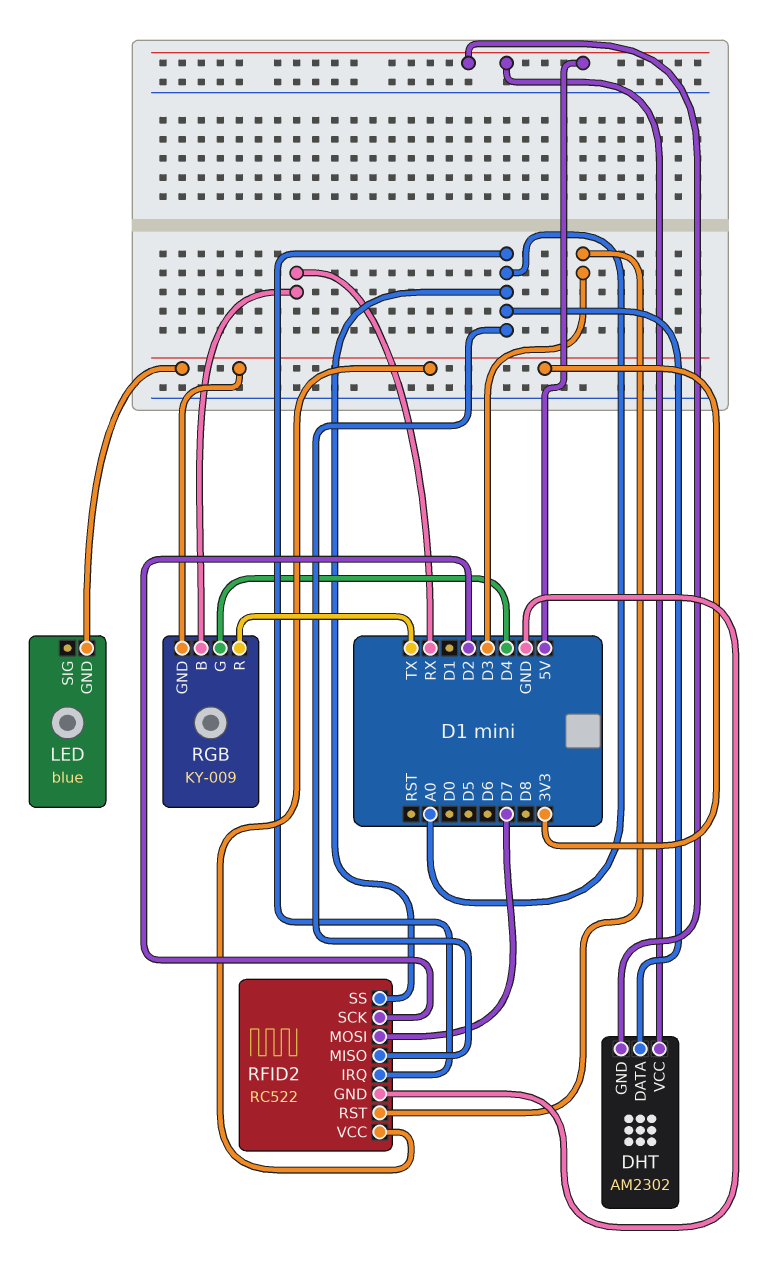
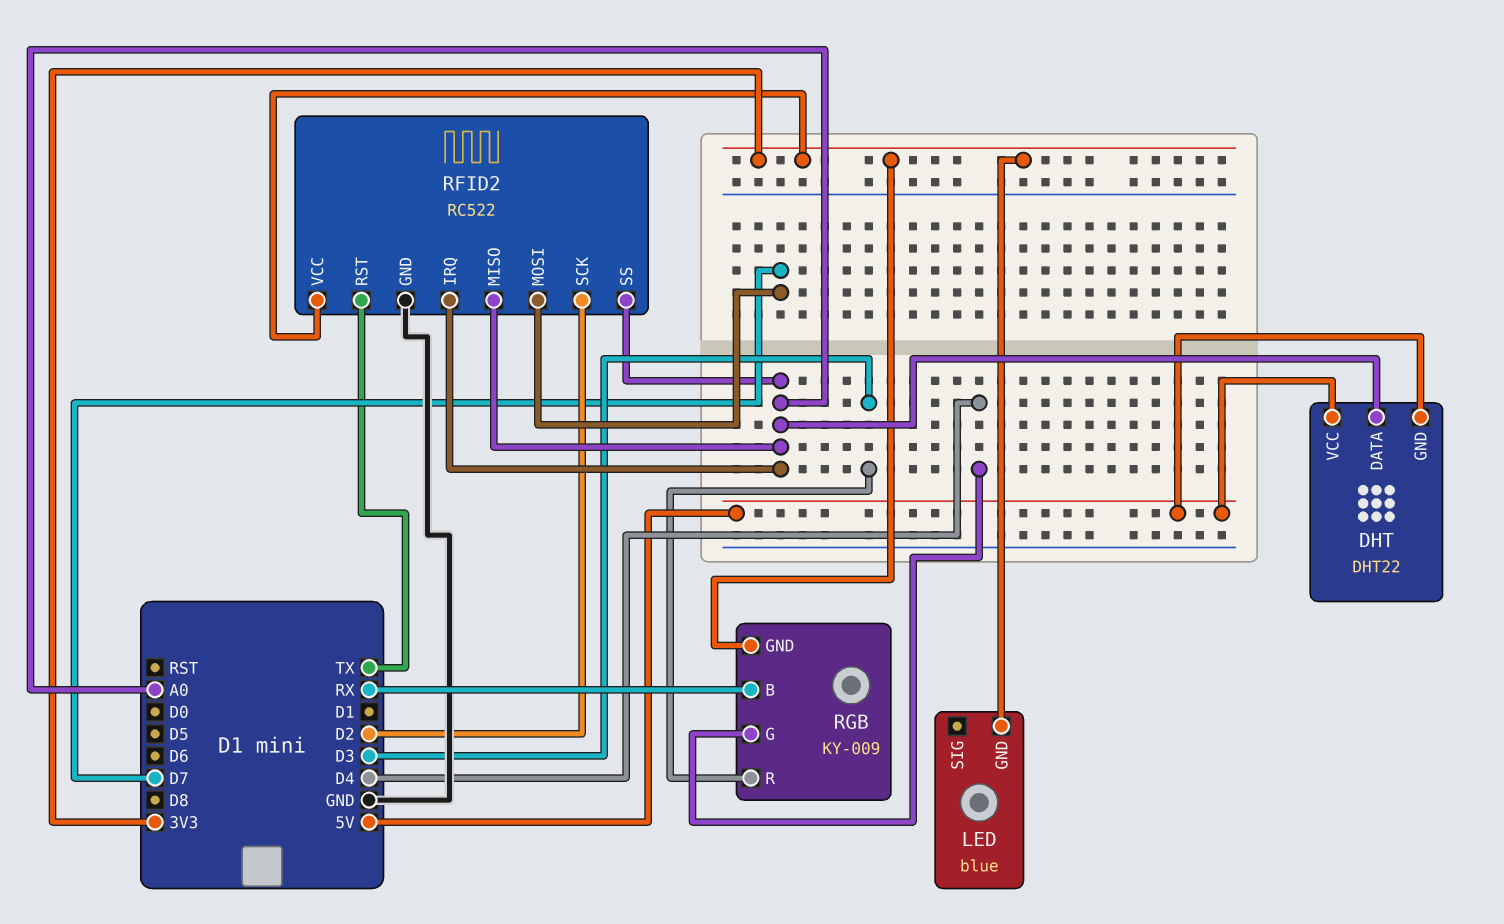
DHT: AM2302 -> DHT22
RFID2 pin RST: D3 -> TX
RGB pin R: TX -> D3

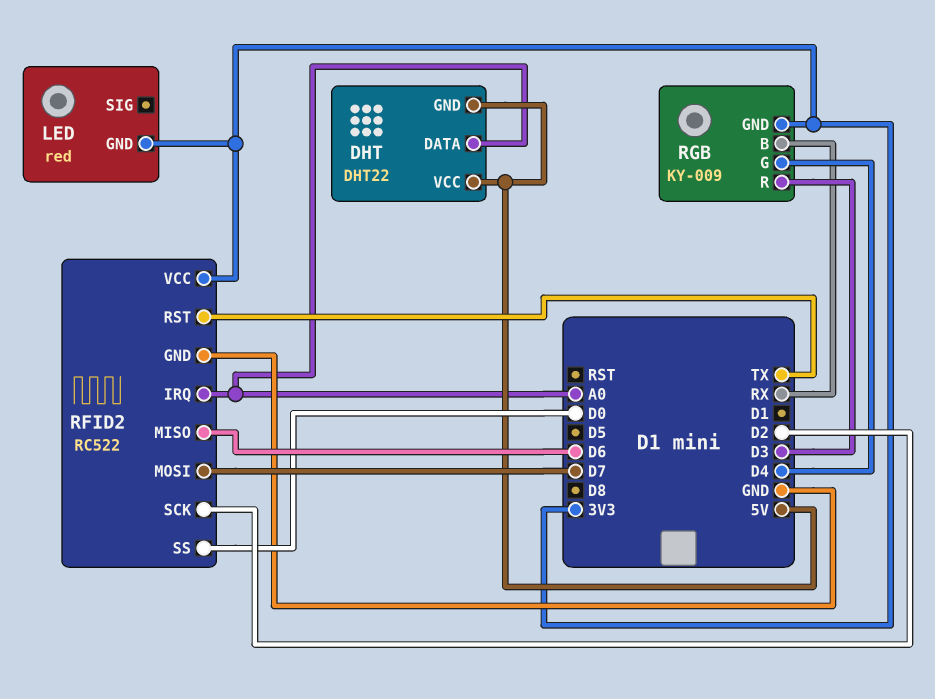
LED: blue -> red
RFID2 pin MISO: A0 -> D6
RFID2 pin SS: A0 -> D0

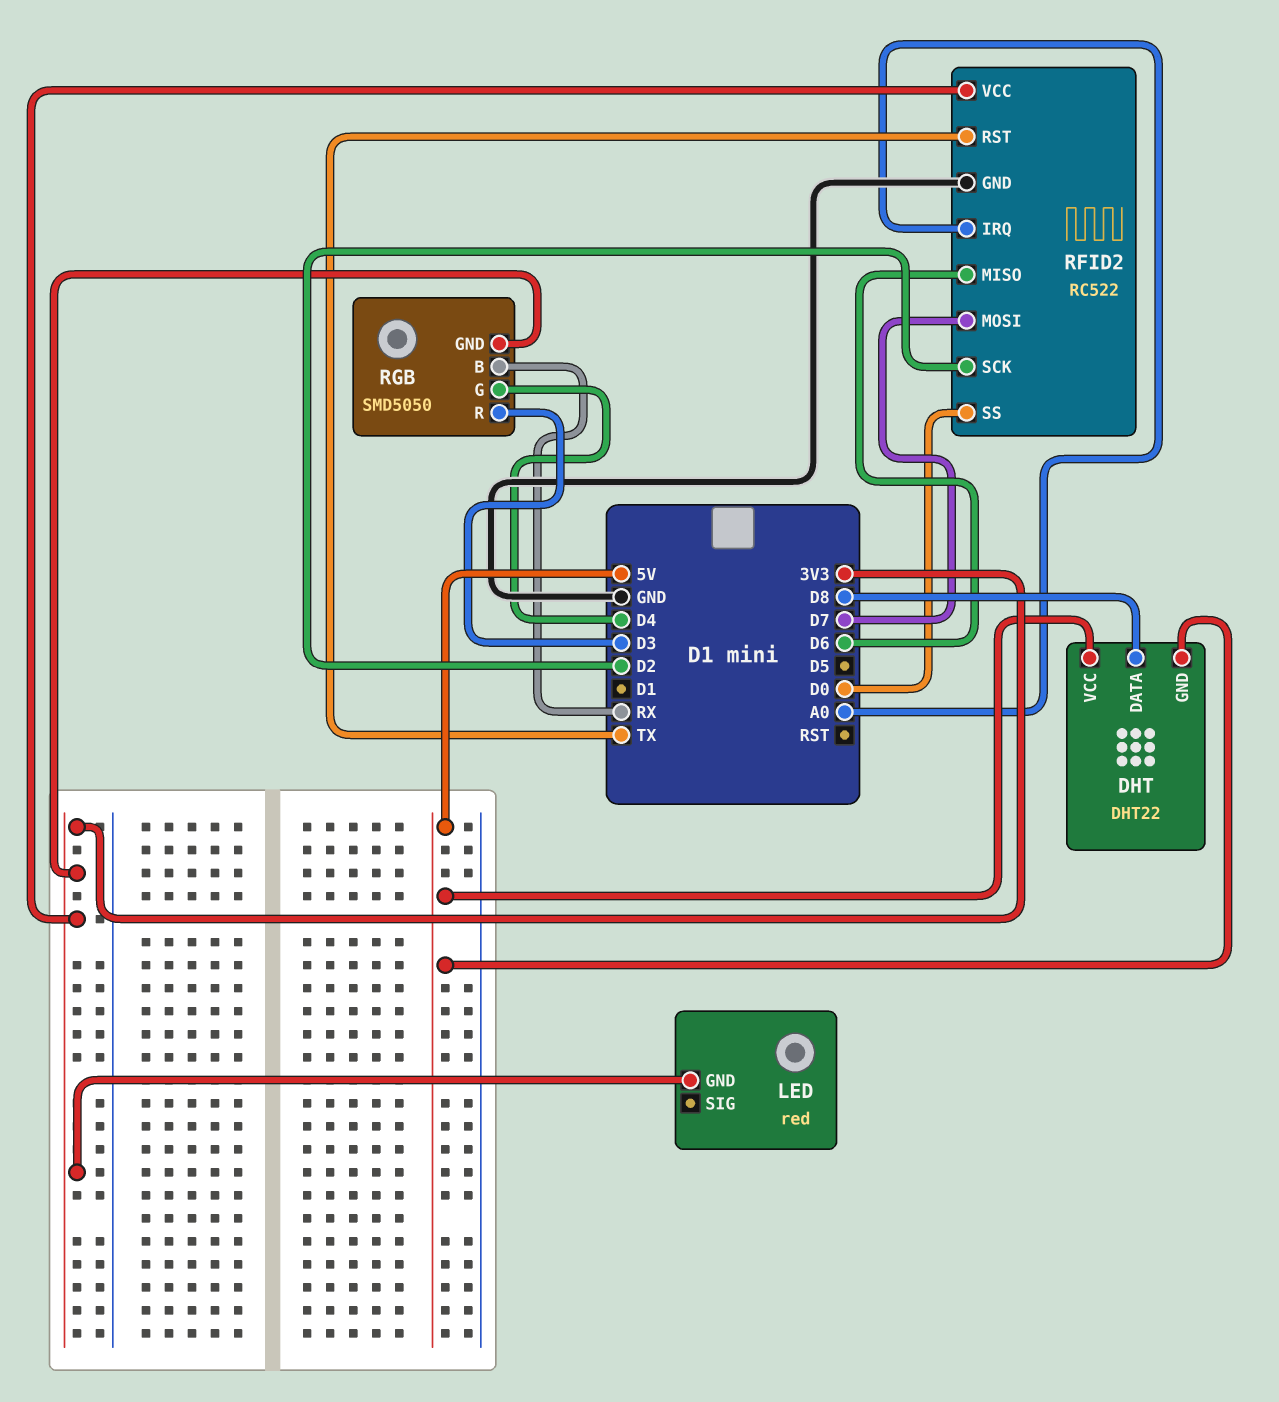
DHT pin DATA: A0 -> D8
RGB: KY-009 -> SMD5050

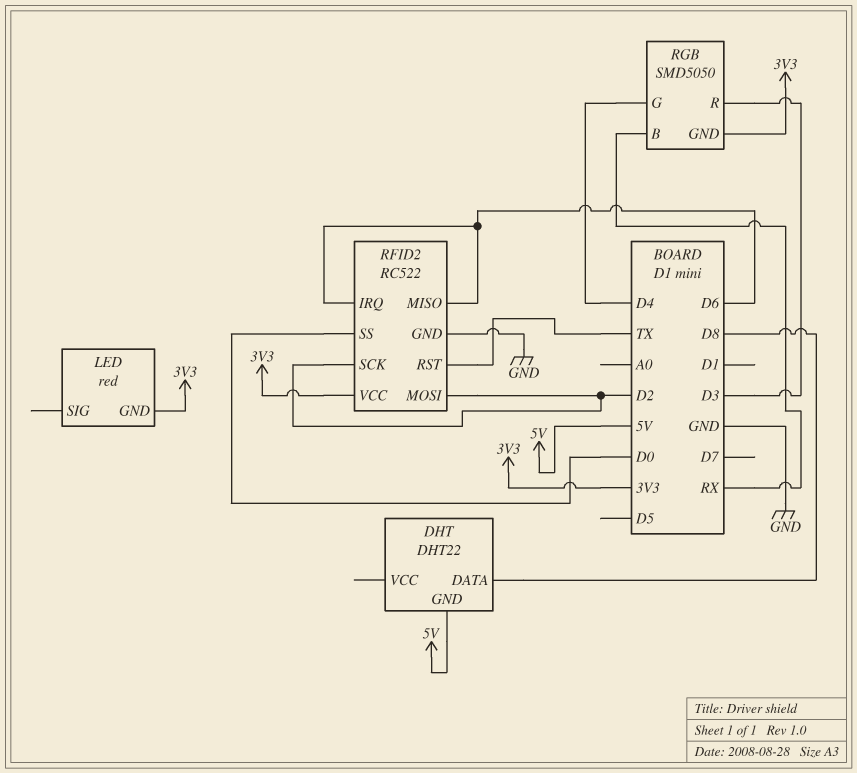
DHT pin VCC: 5V -> none
RFID2 pin IRQ: A0 -> D6
RFID2 pin MOSI: D7 -> D2

